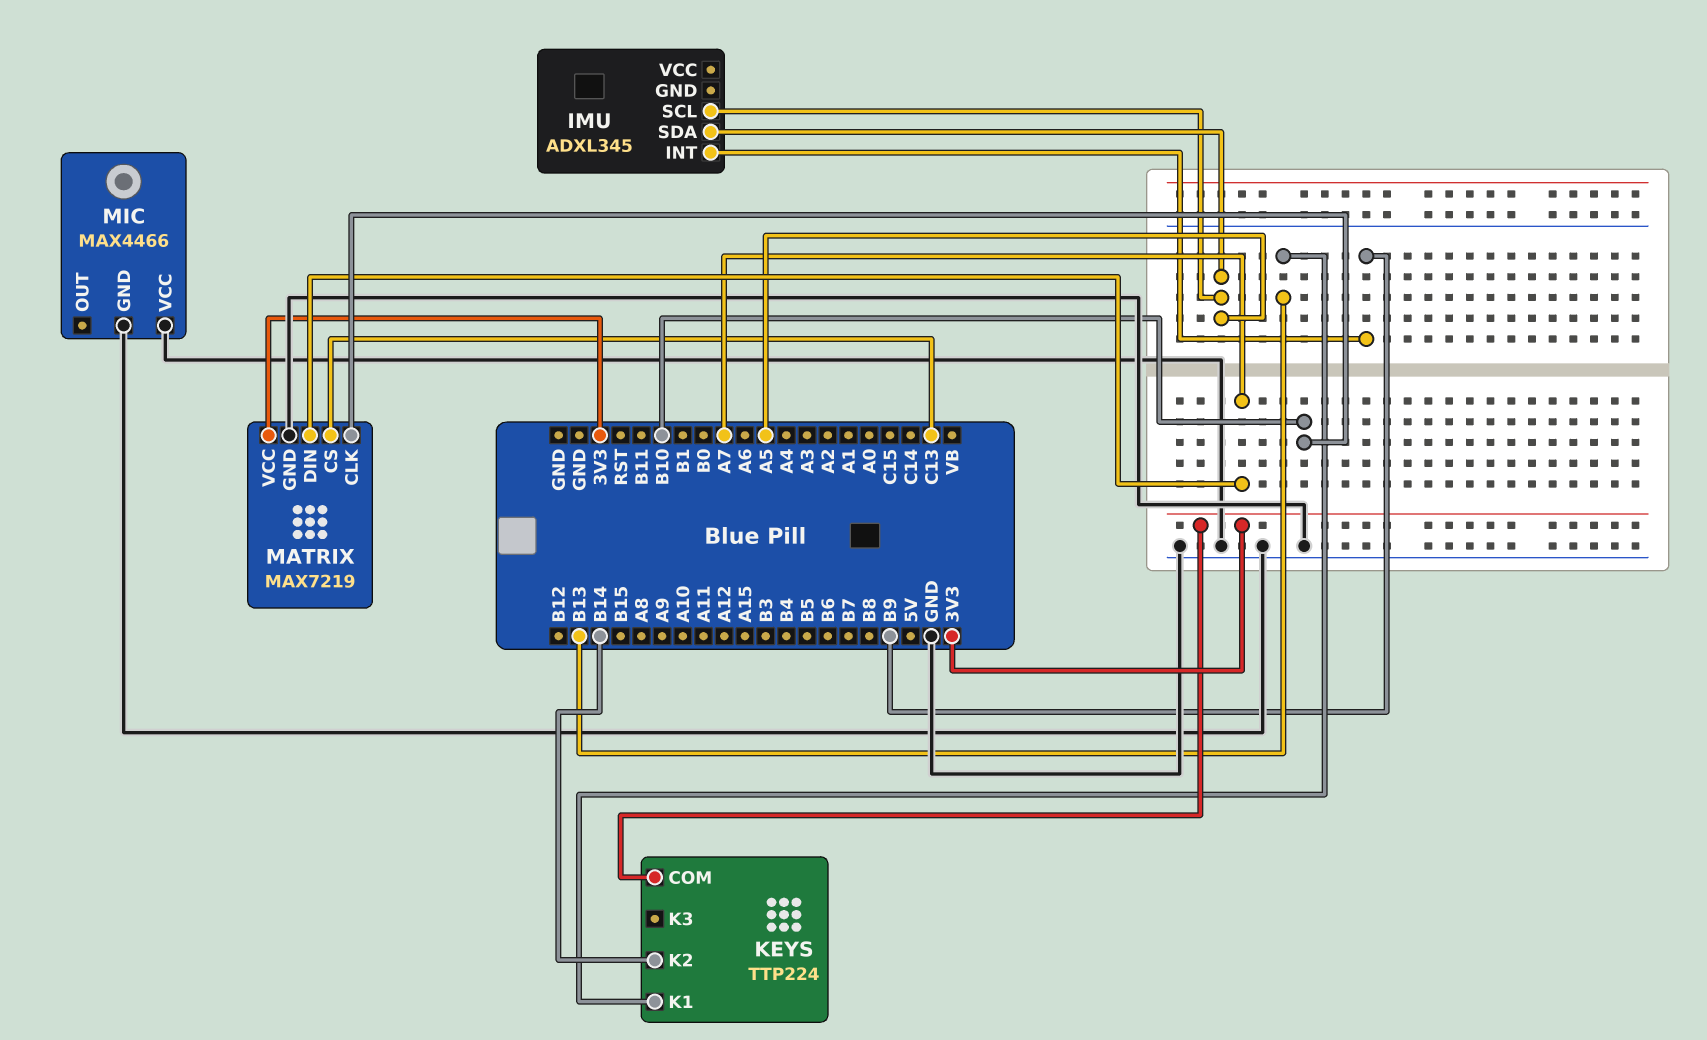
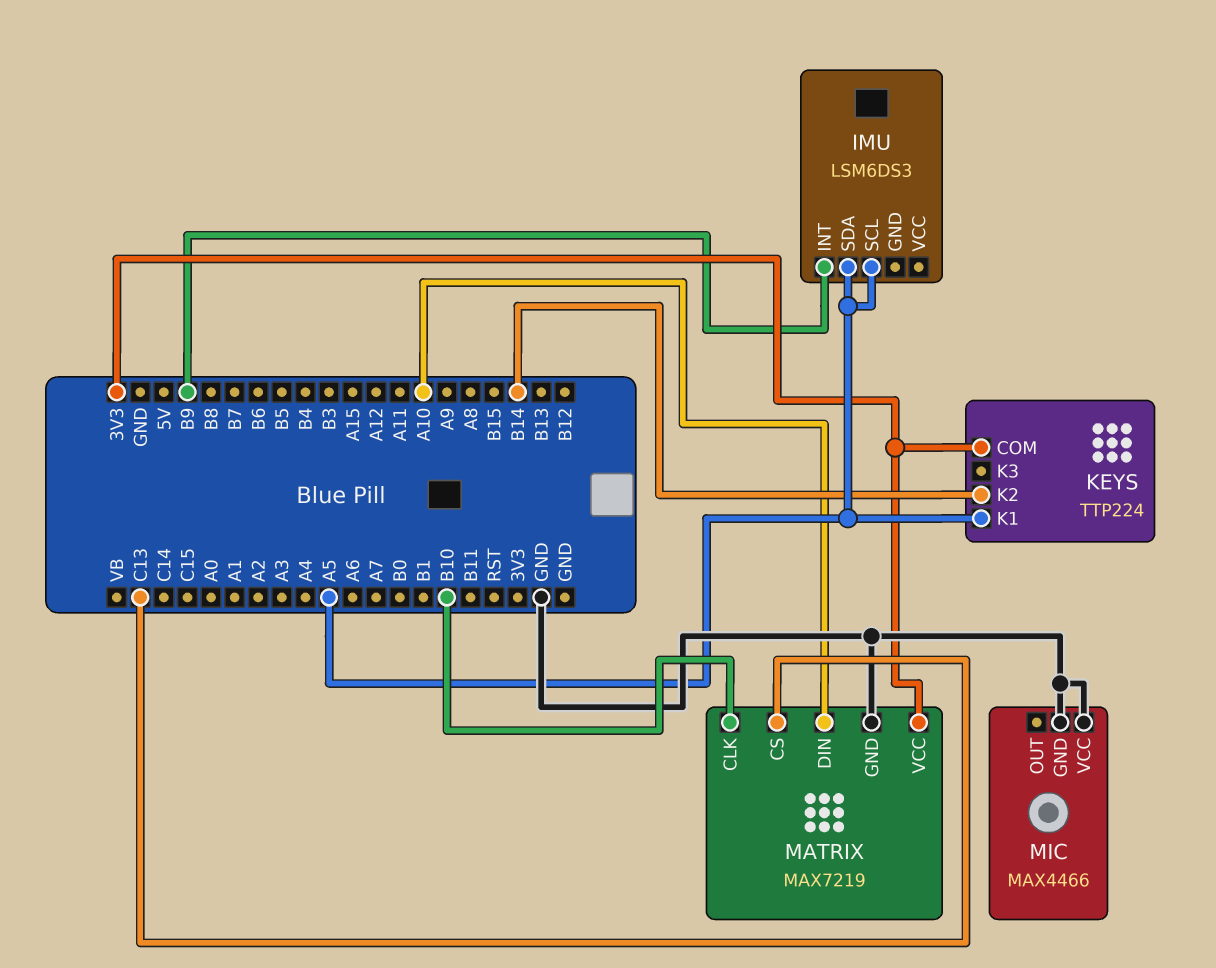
IMU: ADXL345 -> LSM6DS3
KEYS pin K1: B13 -> A5
MATRIX pin DIN: A7 -> A10

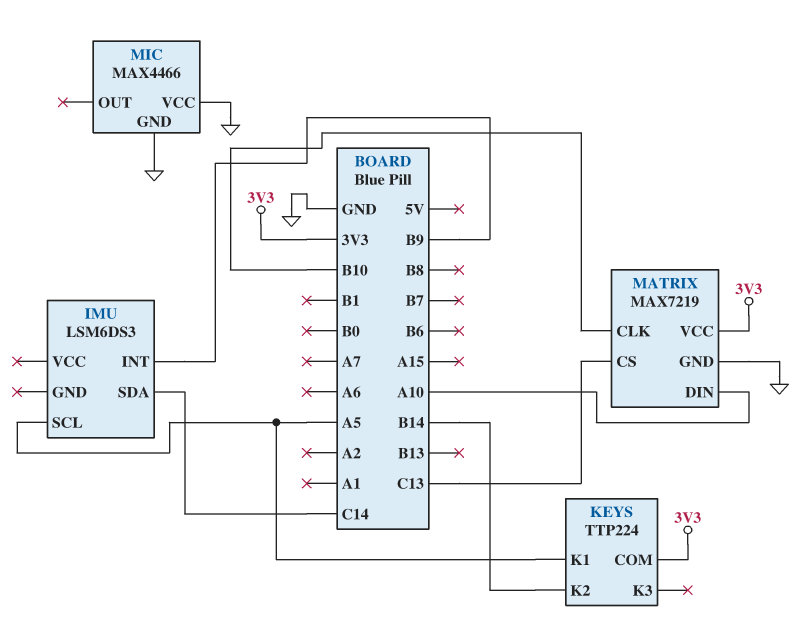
IMU pin SDA: A5 -> C14

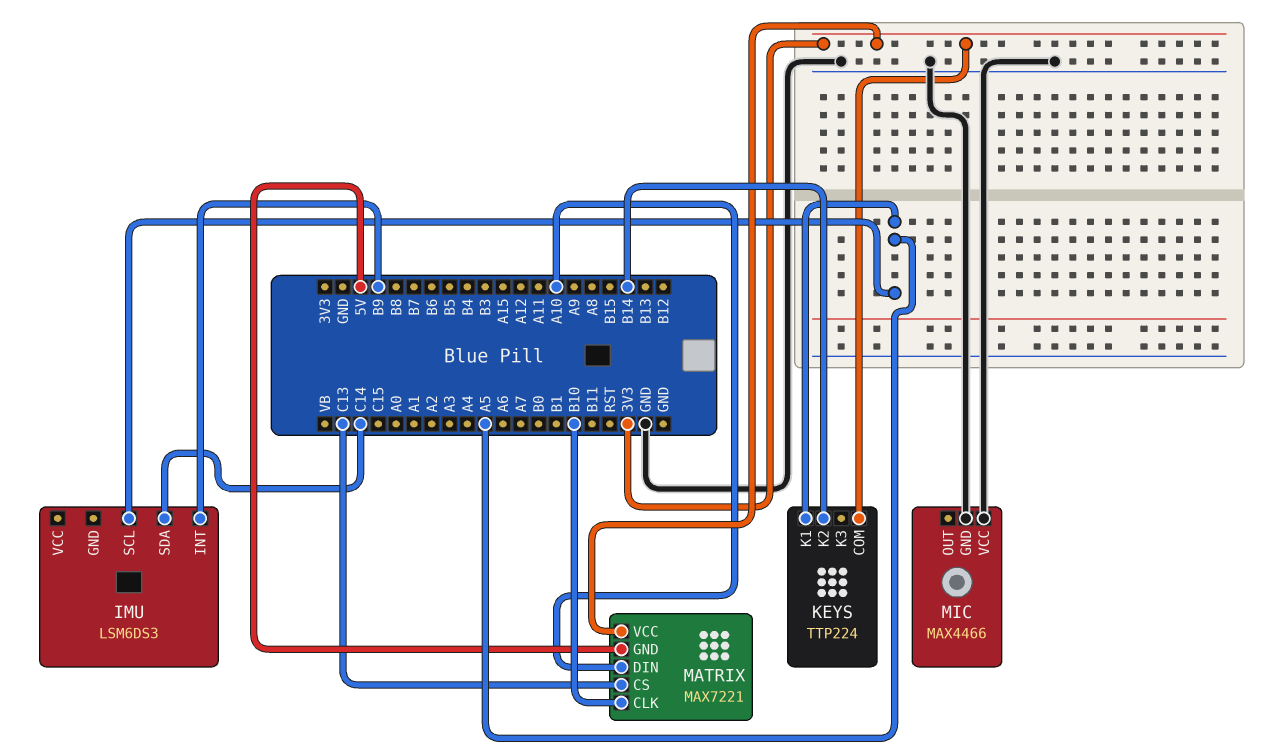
MATRIX: MAX7219 -> MAX7221
MATRIX pin GND: GND -> 5V

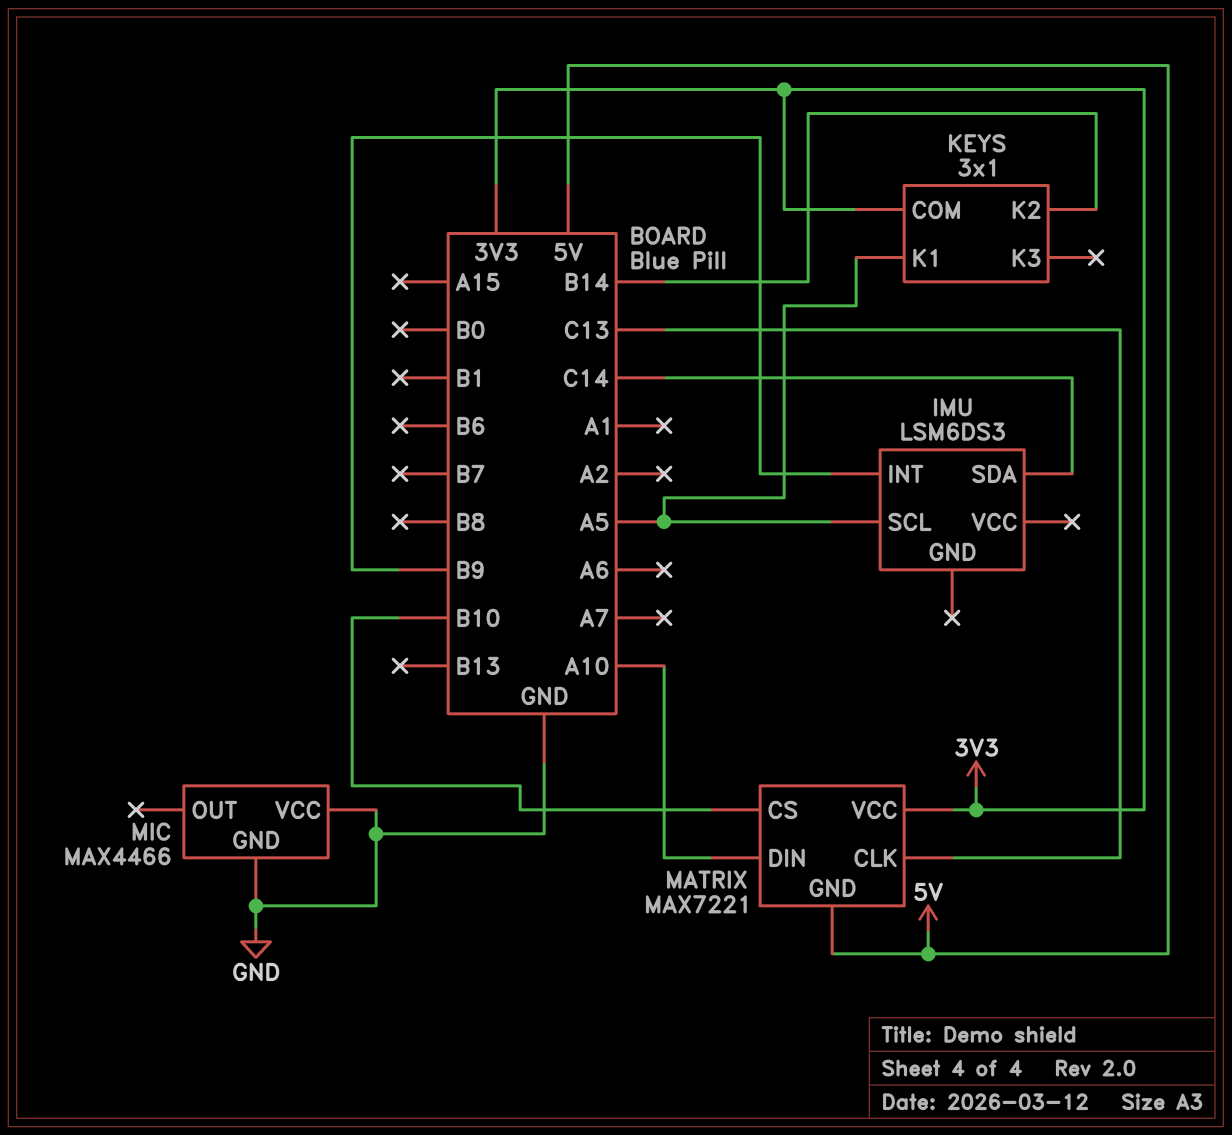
KEYS: TTP224 -> 3x1
MATRIX pin CLK: B10 -> C13
MATRIX pin CS: C13 -> B10

